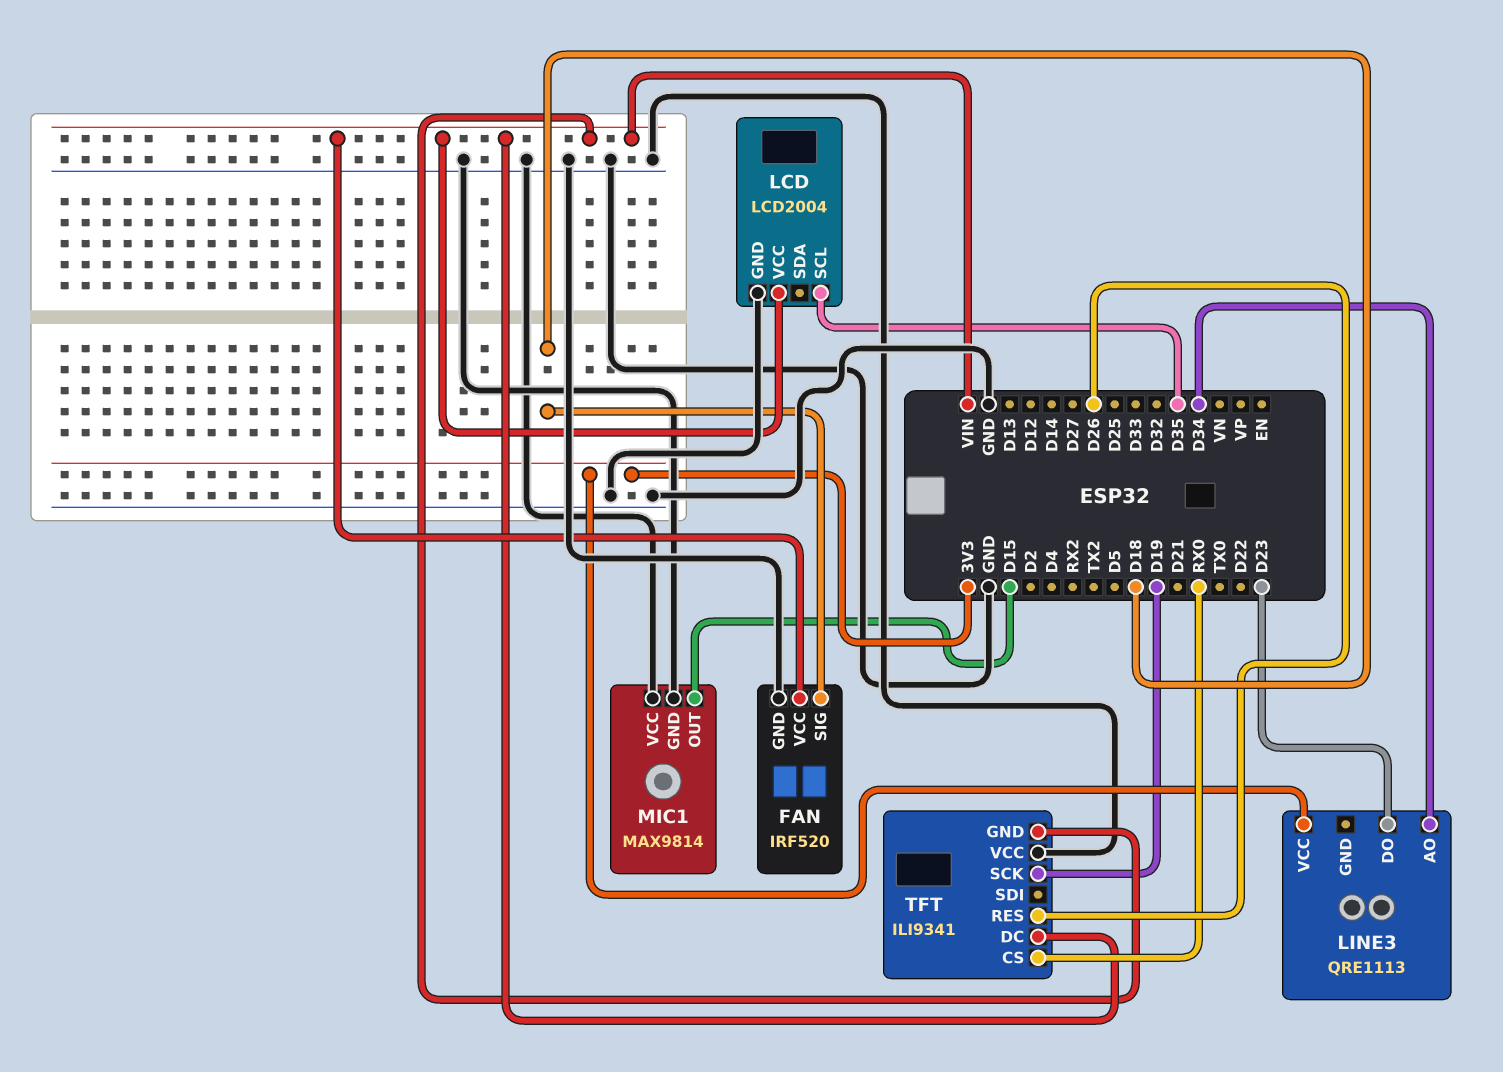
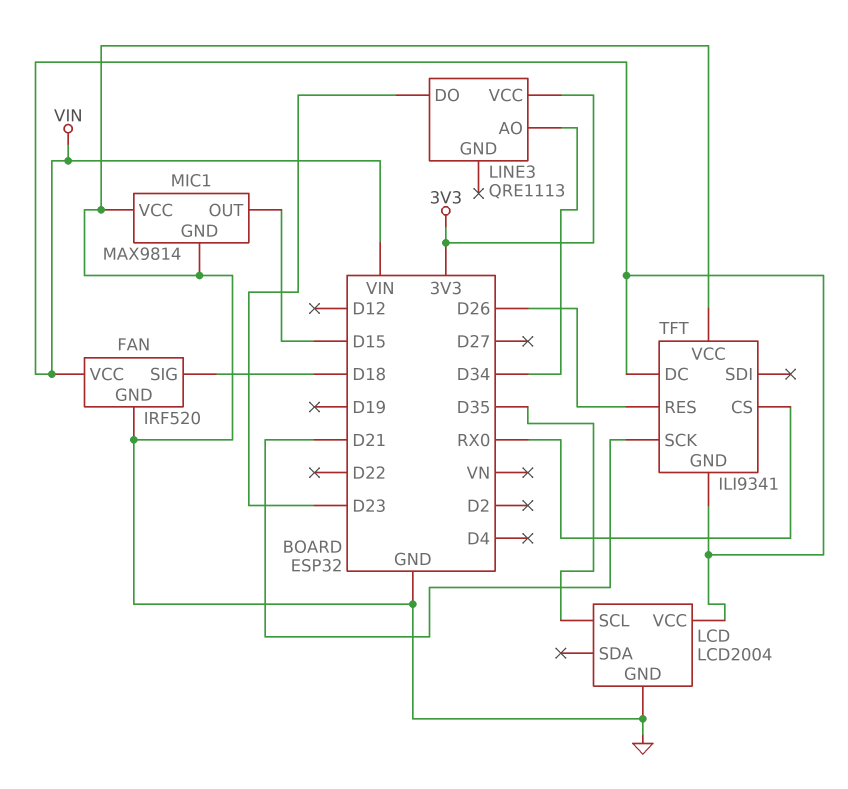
TFT pin SCK: D19 -> D21

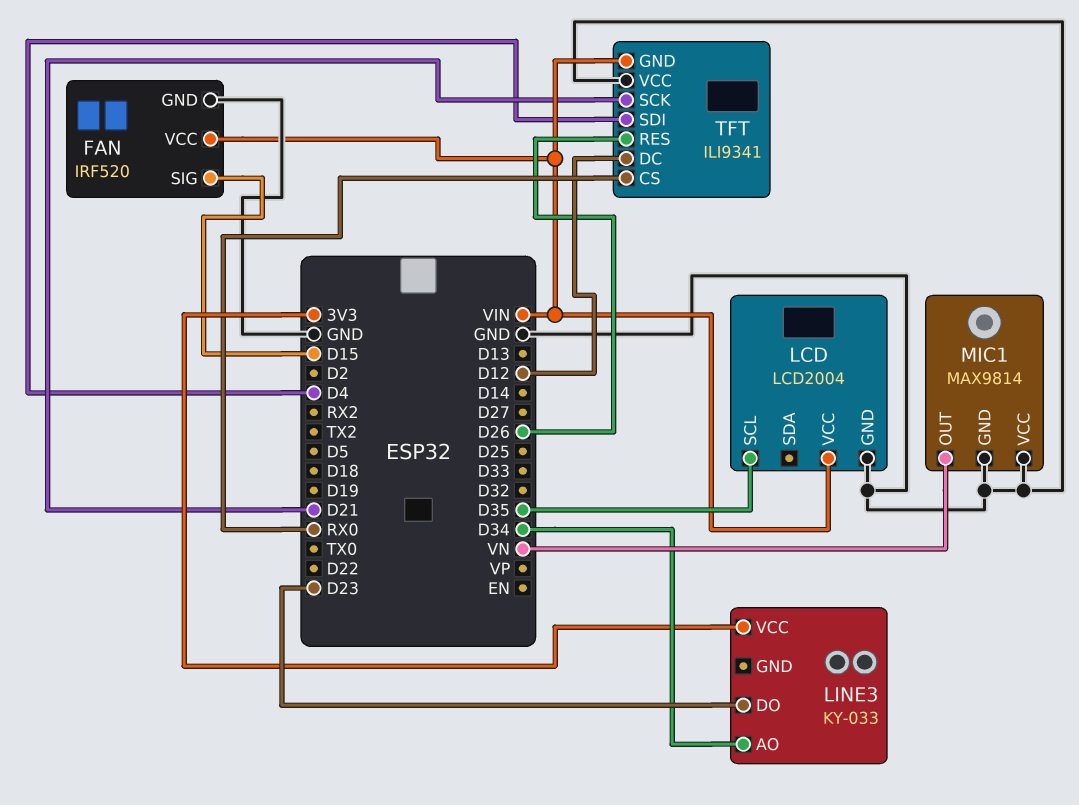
FAN pin SIG: D18 -> D15
LINE3: QRE1113 -> KY-033
MIC1 pin OUT: D15 -> VN
TFT pin DC: VIN -> D12
TFT pin SDI: none -> D4

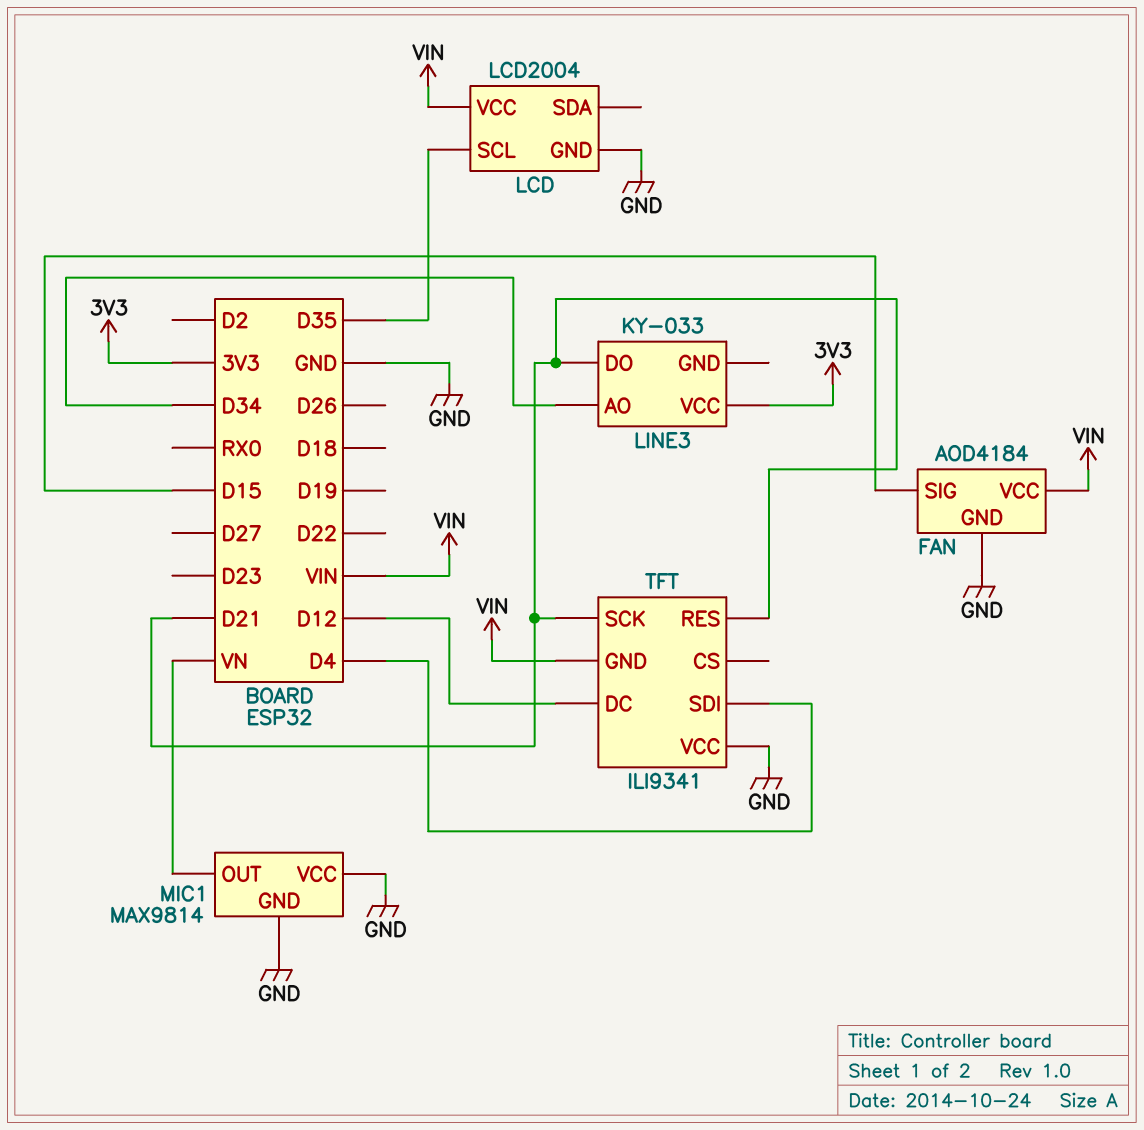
FAN: IRF520 -> AOD4184
LINE3 pin DO: D23 -> D21
TFT pin CS: RX0 -> none
TFT pin RES: D26 -> D21

